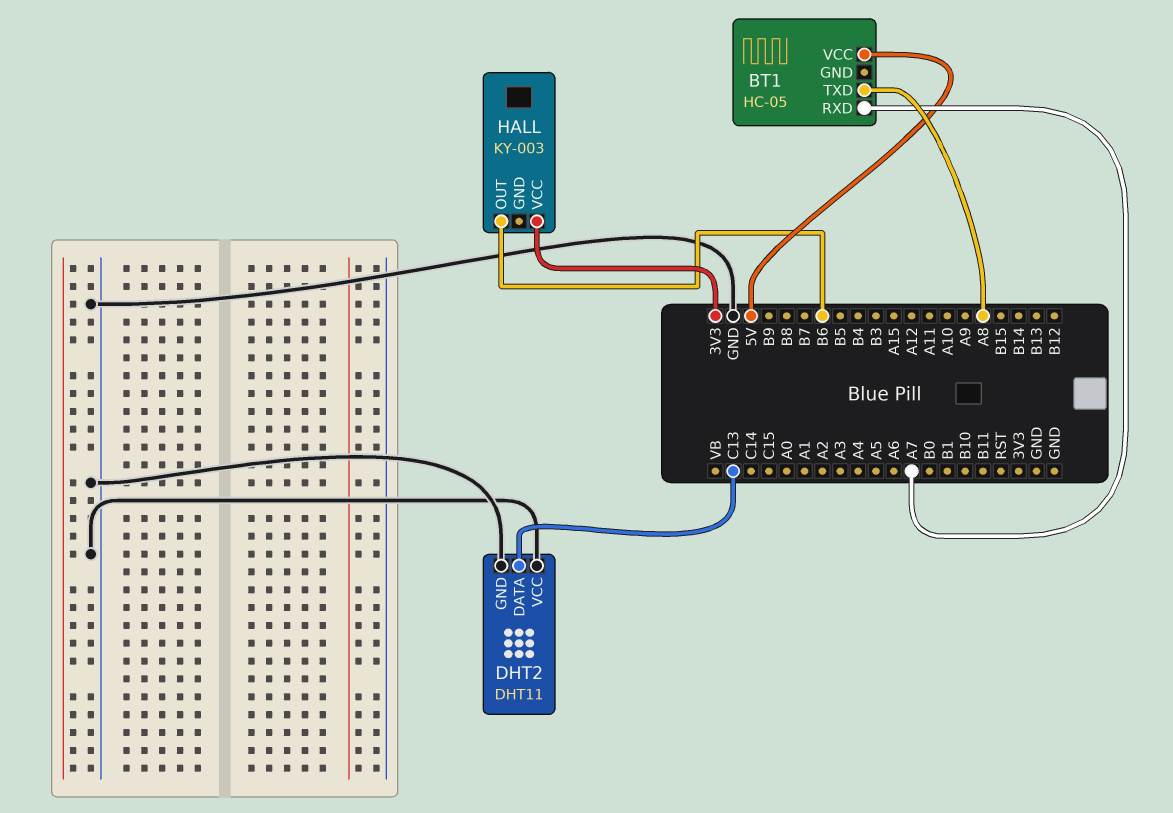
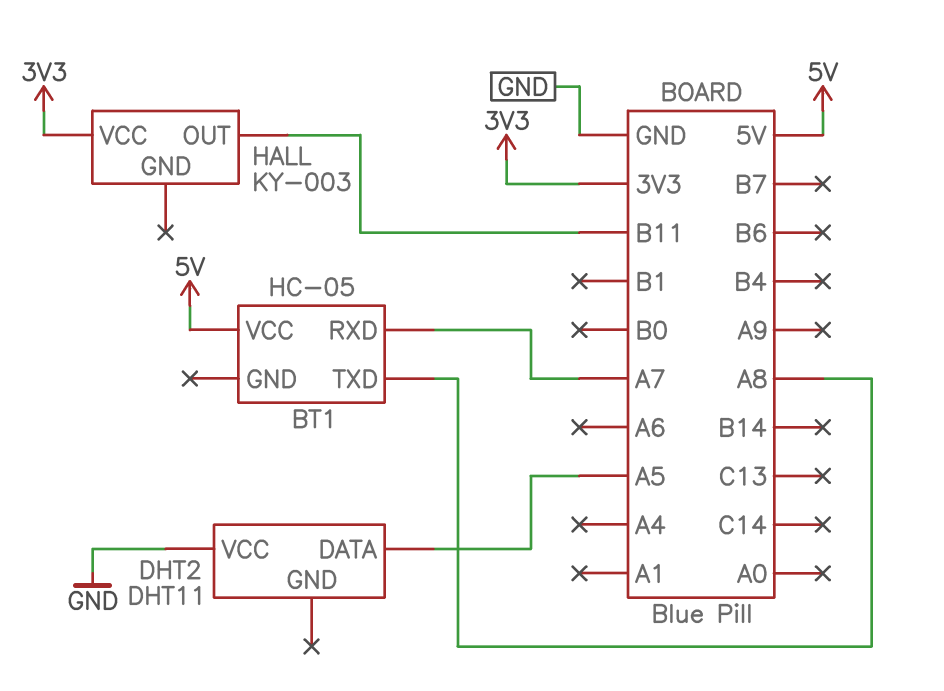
DHT2 pin DATA: C13 -> A5
DHT2 pin GND: GND -> none
HALL pin OUT: B6 -> B11

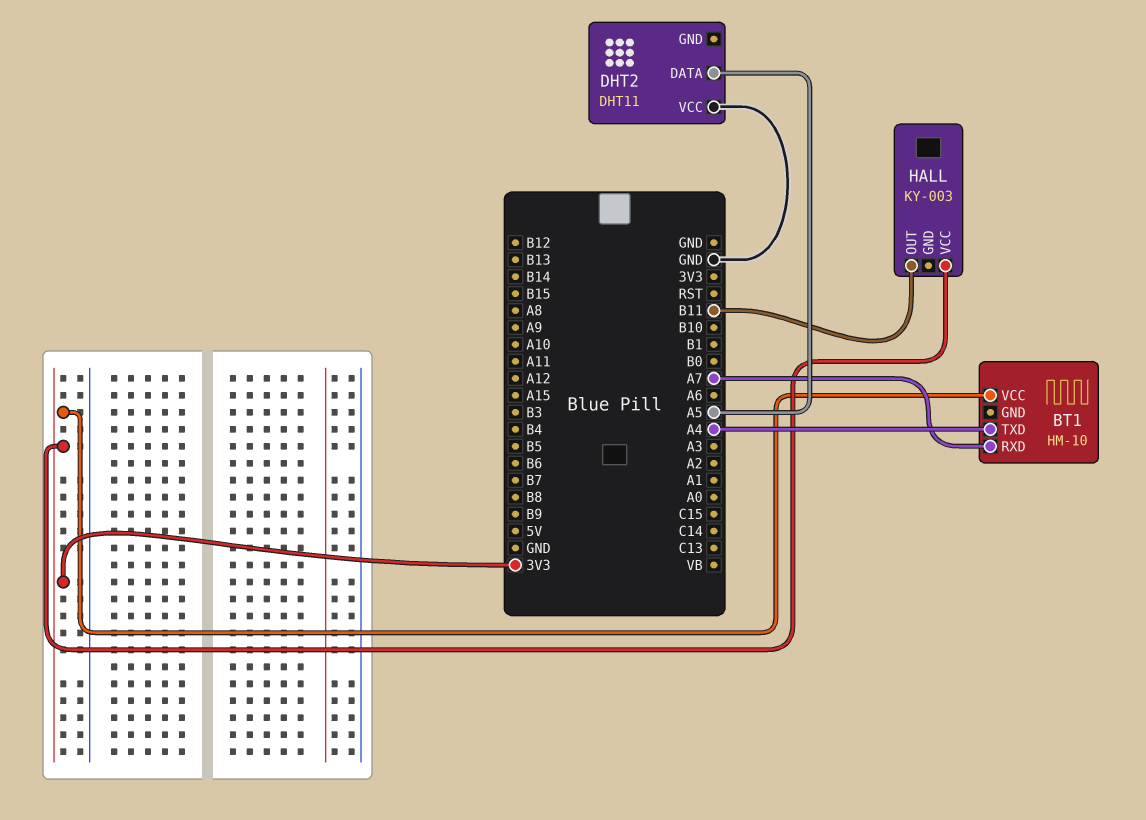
BT1: HC-05 -> HM-10
BT1 pin TXD: A8 -> A4
BT1 pin VCC: 5V -> 3V3

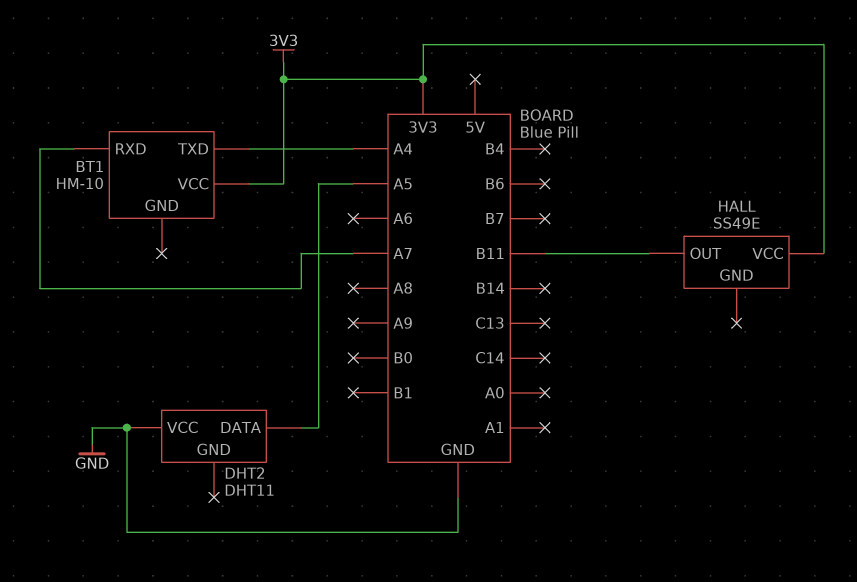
HALL: KY-003 -> SS49E

